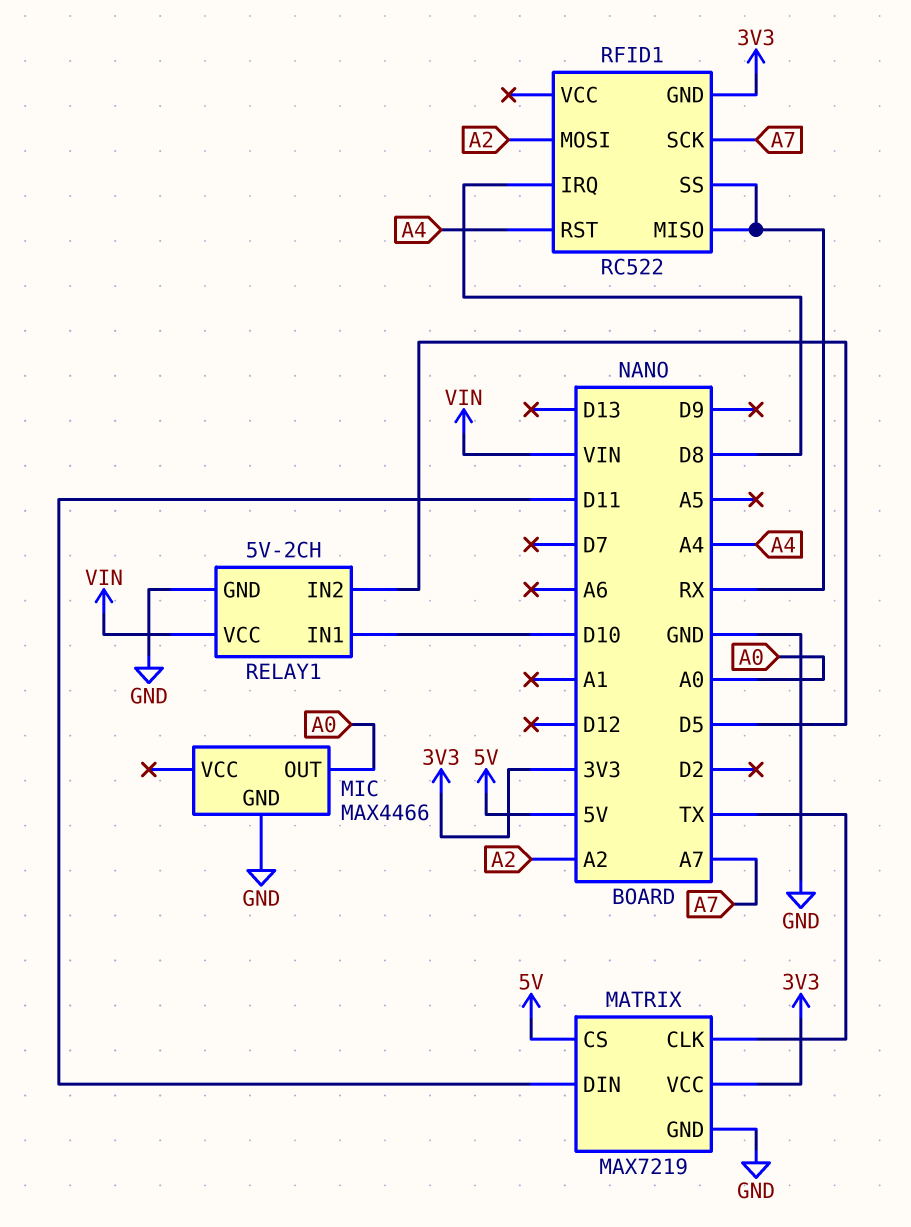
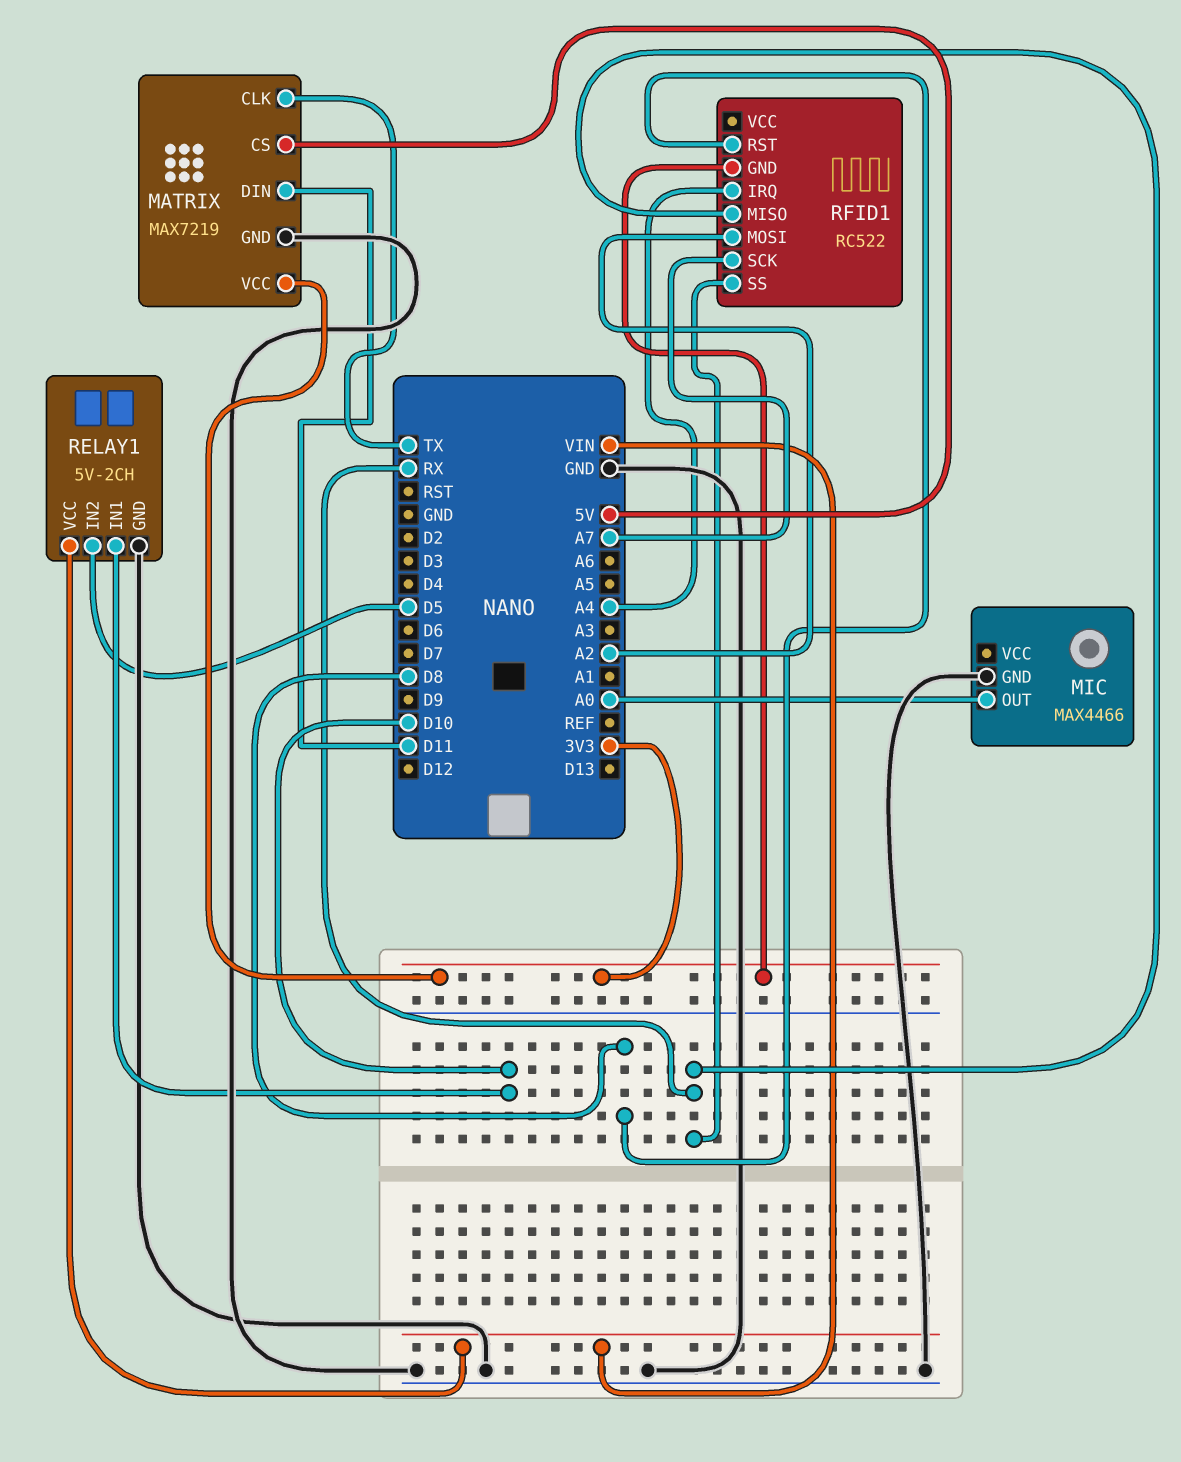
RFID1 pin IRQ: D8 -> A4
RFID1 pin RST: A4 -> D8

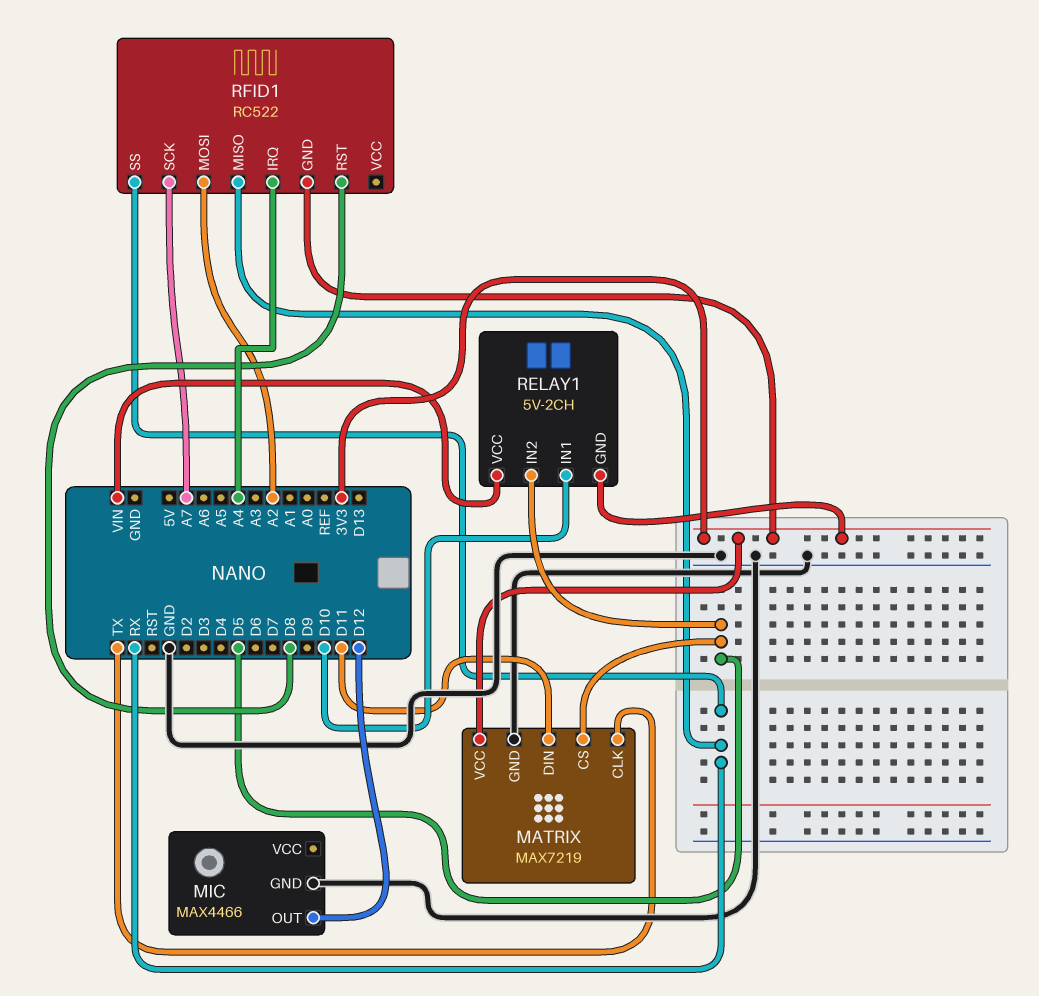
MATRIX pin CS: 5V -> D5
MIC pin OUT: A0 -> D12
RELAY1 pin GND: GND -> 3V3

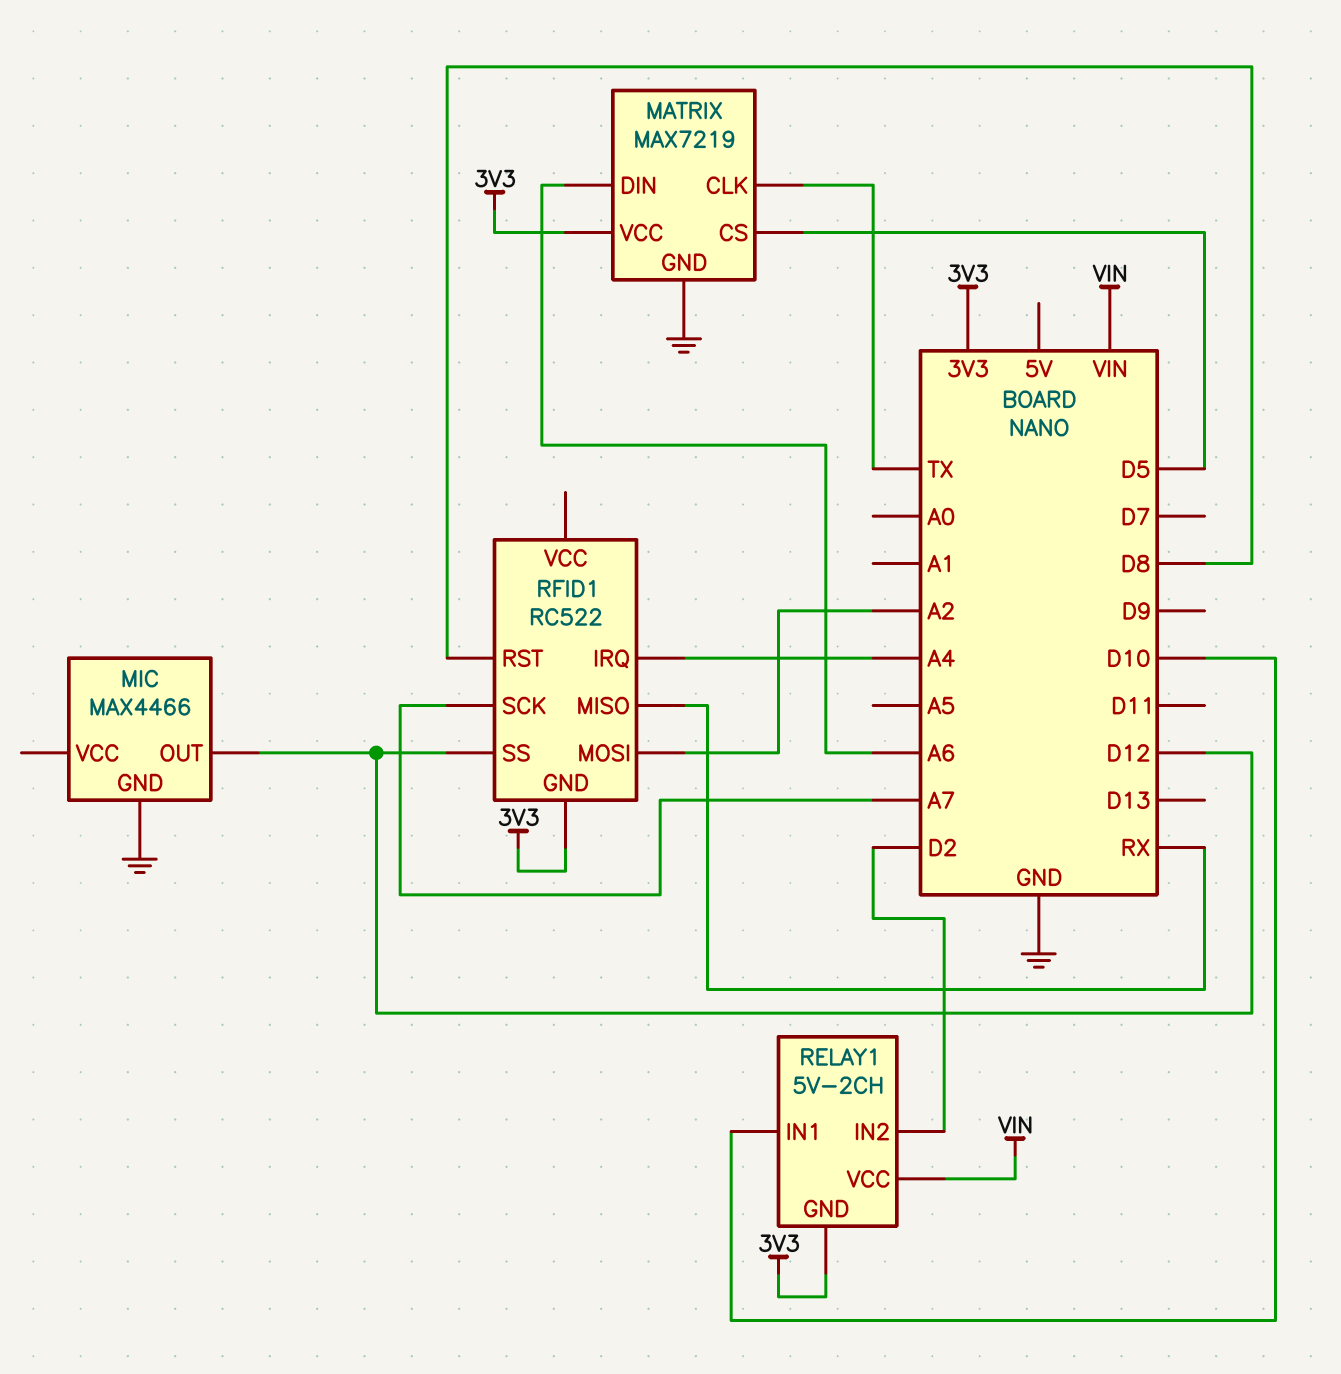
MATRIX pin DIN: D11 -> A6
RELAY1 pin IN2: D5 -> D2
RFID1 pin SS: RX -> D12

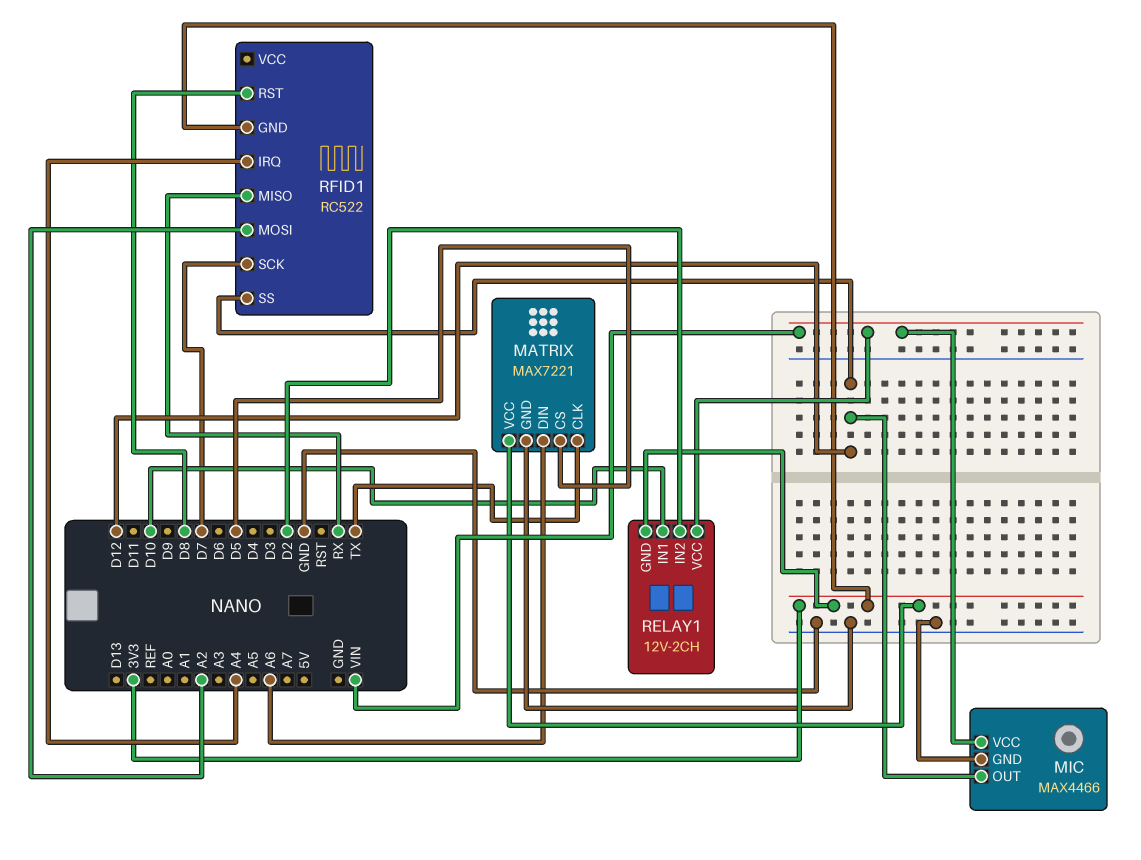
MATRIX: MAX7219 -> MAX7221
MIC pin VCC: none -> VIN
RELAY1: 5V-2CH -> 12V-2CH
RFID1 pin SCK: A7 -> D7

